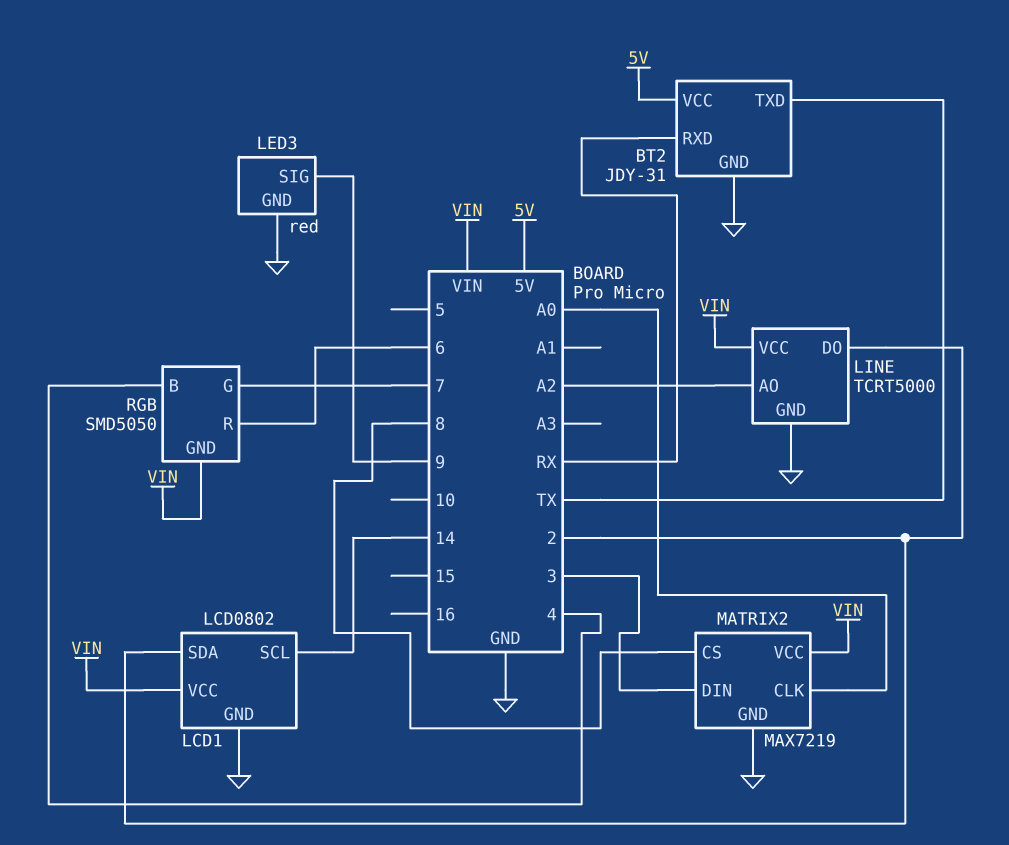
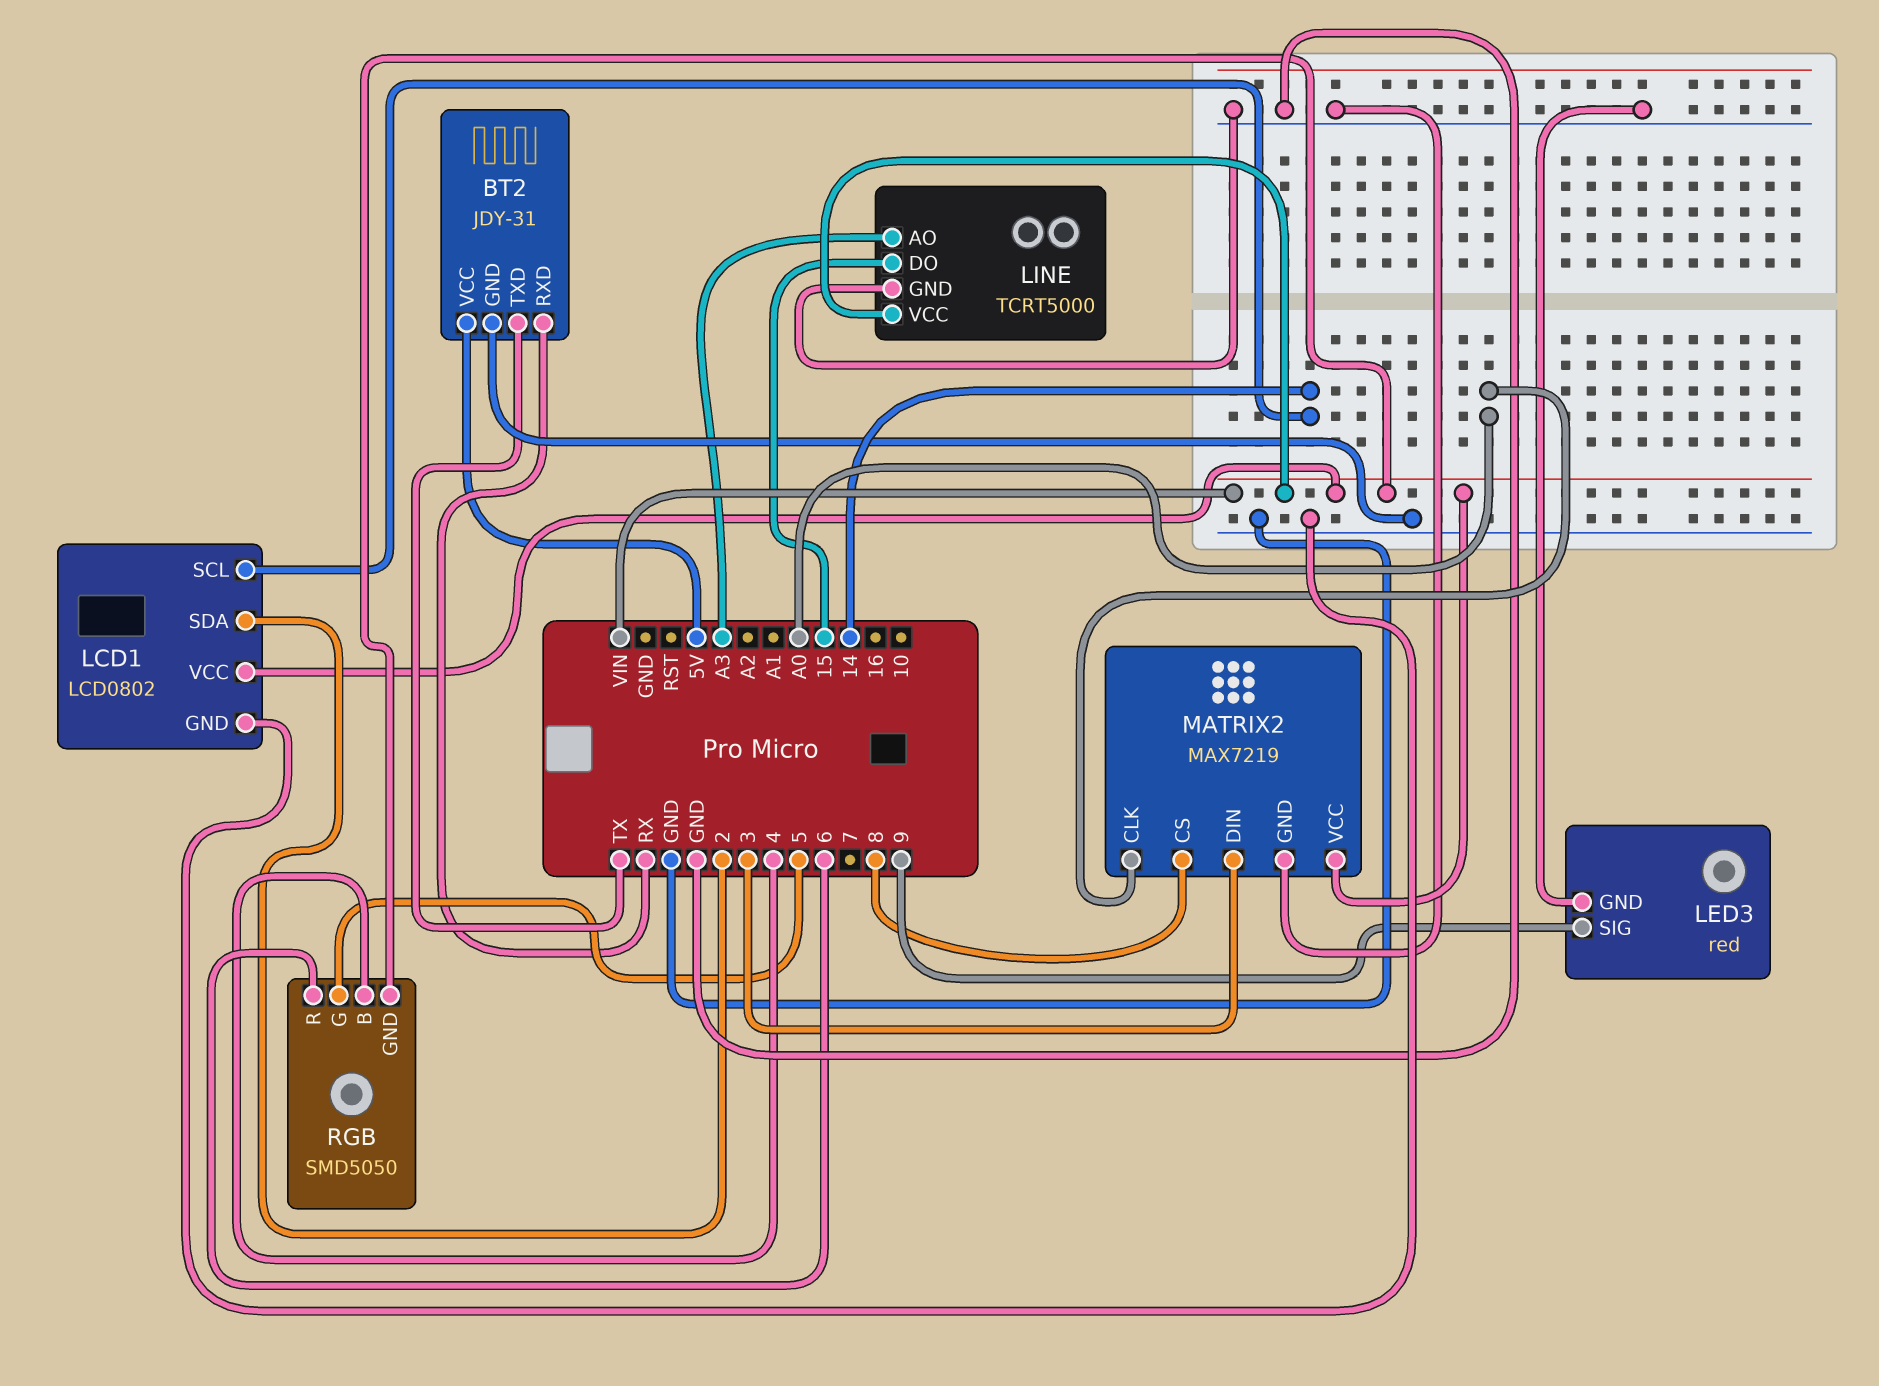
LINE pin AO: A2 -> A3
LINE pin DO: 2 -> 15
RGB pin G: 7 -> 5

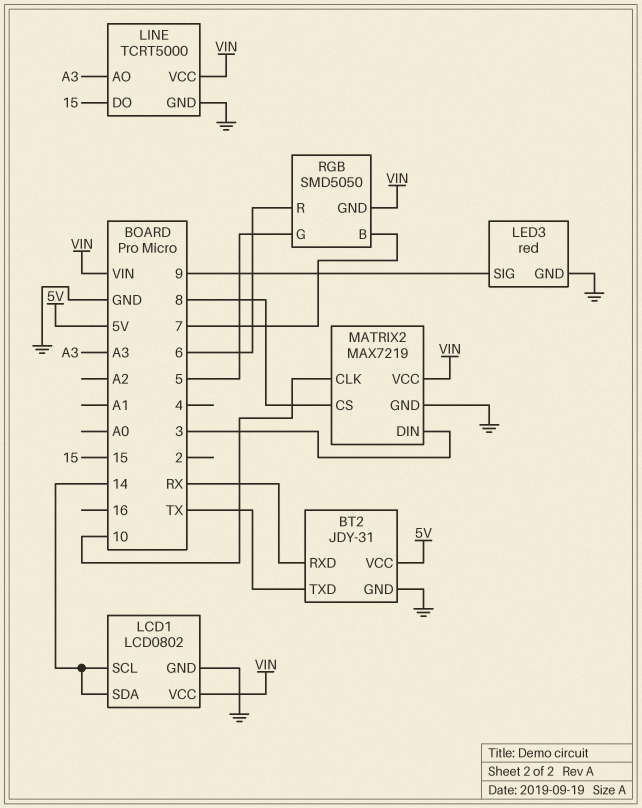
LCD1 pin SDA: 2 -> 14
MATRIX2 pin CLK: A0 -> 10
RGB pin B: 4 -> 7

